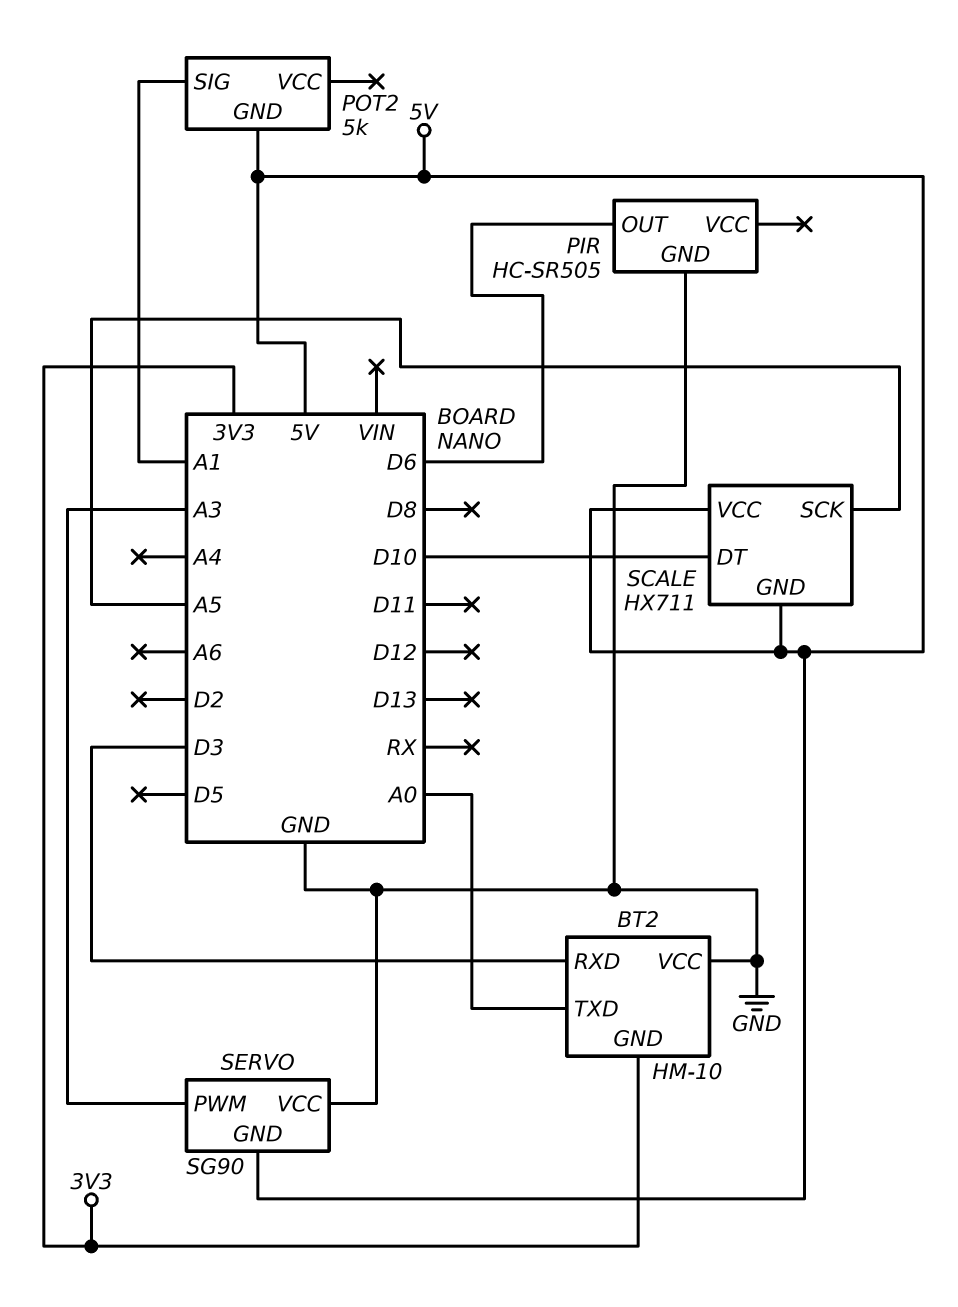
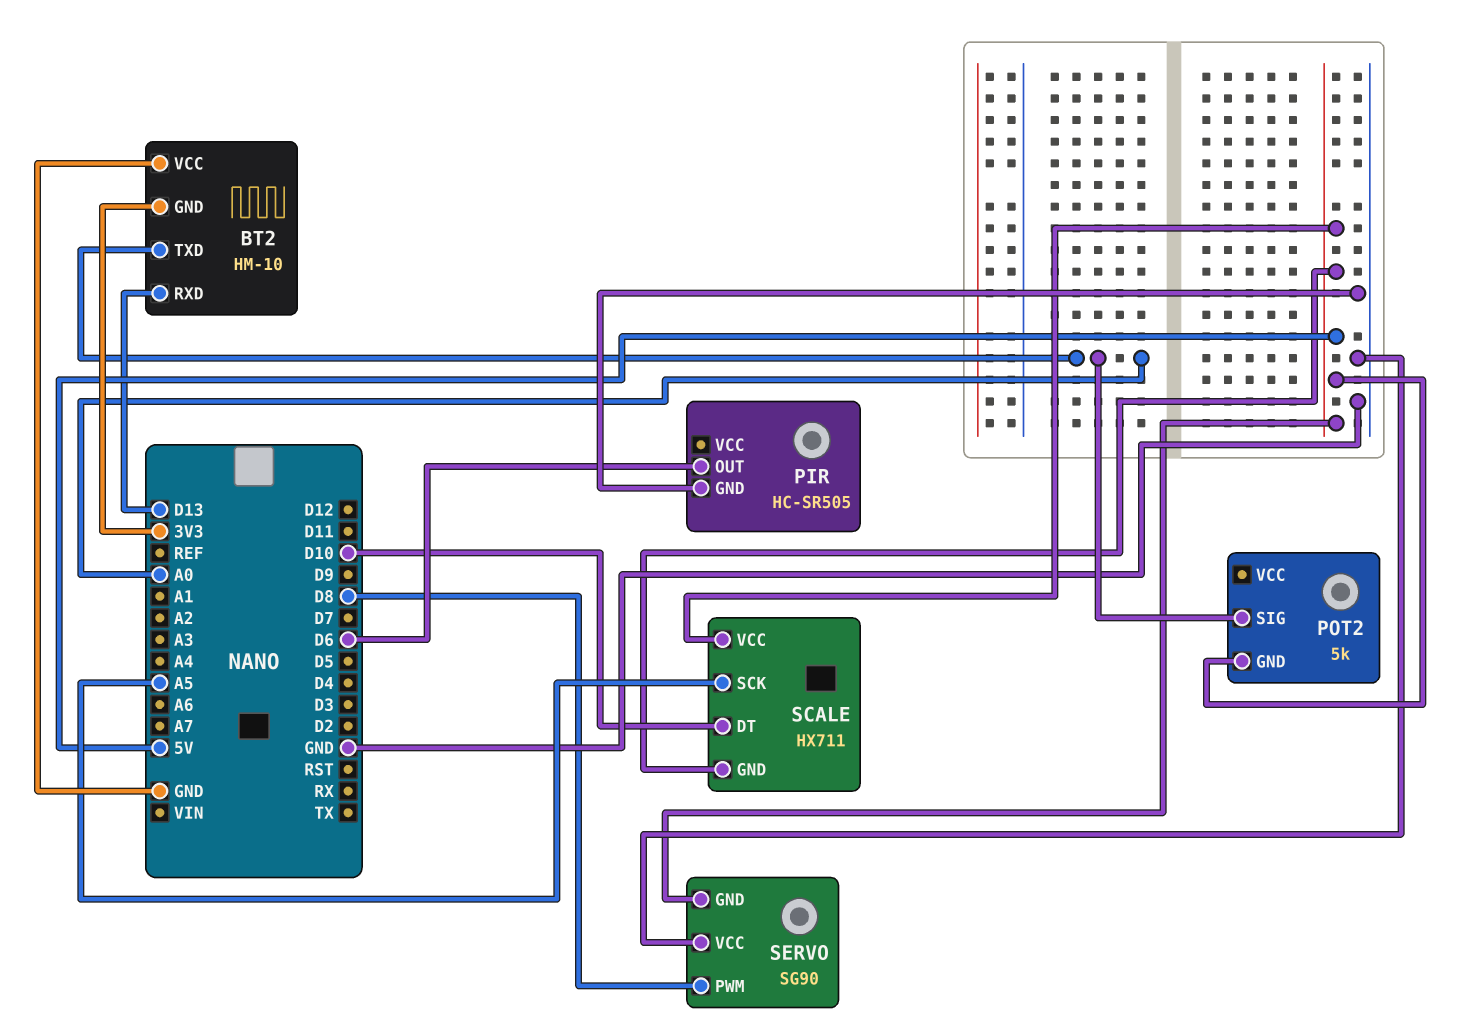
BT2 pin RXD: D3 -> D13
POT2 pin SIG: A1 -> A0
SERVO pin PWM: A3 -> D8

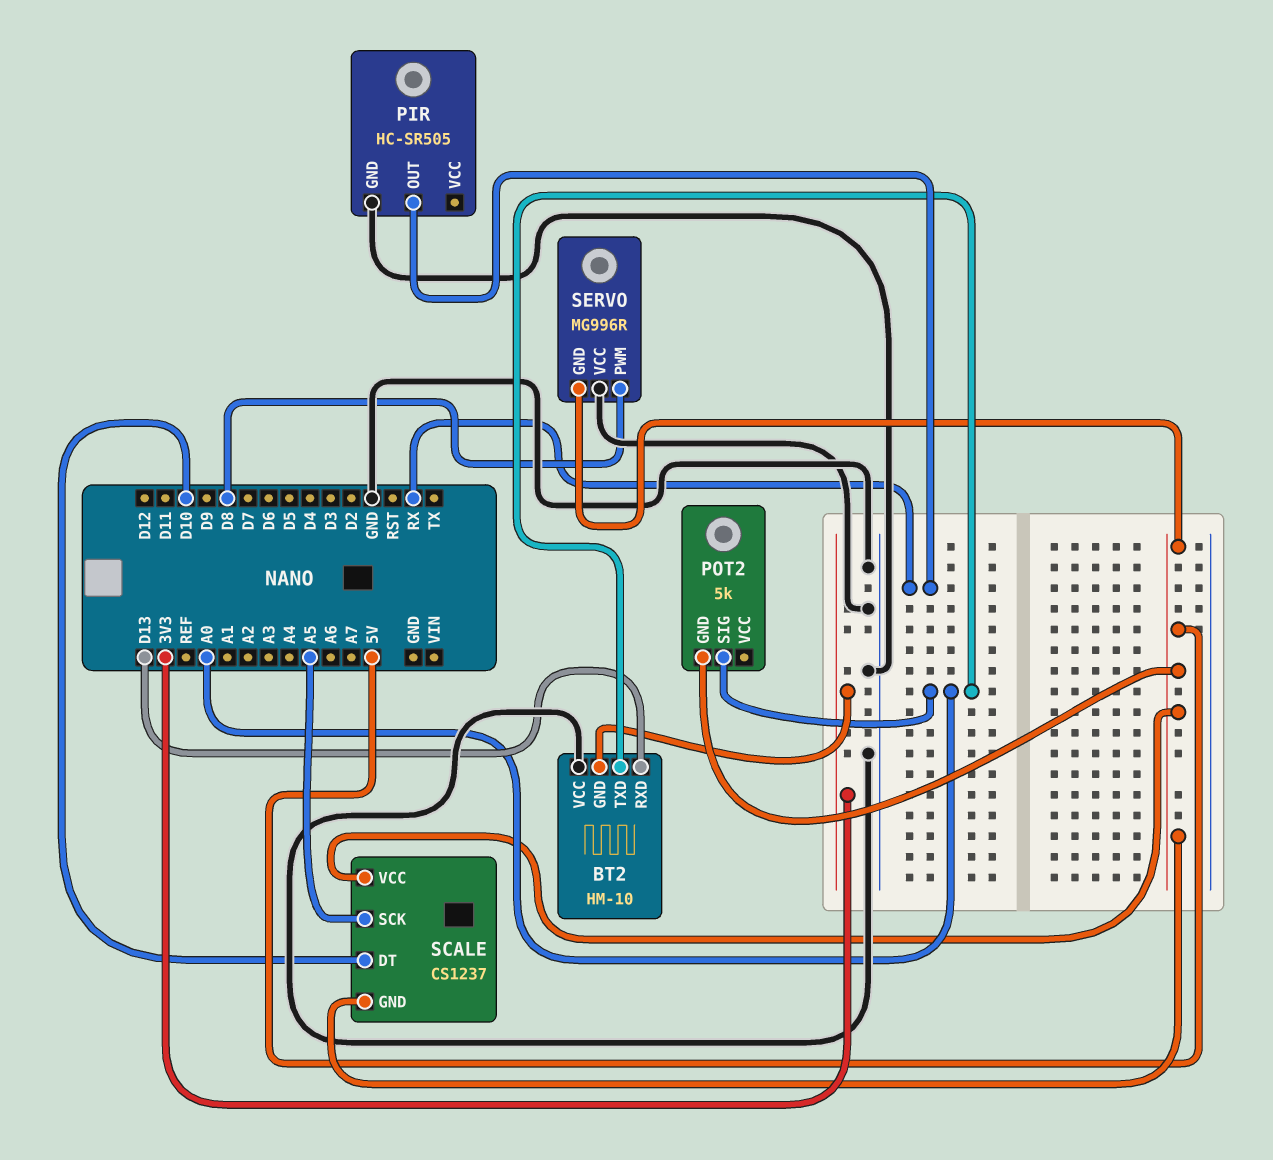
PIR pin OUT: D6 -> RX
SCALE: HX711 -> CS1237
SERVO: SG90 -> MG996R

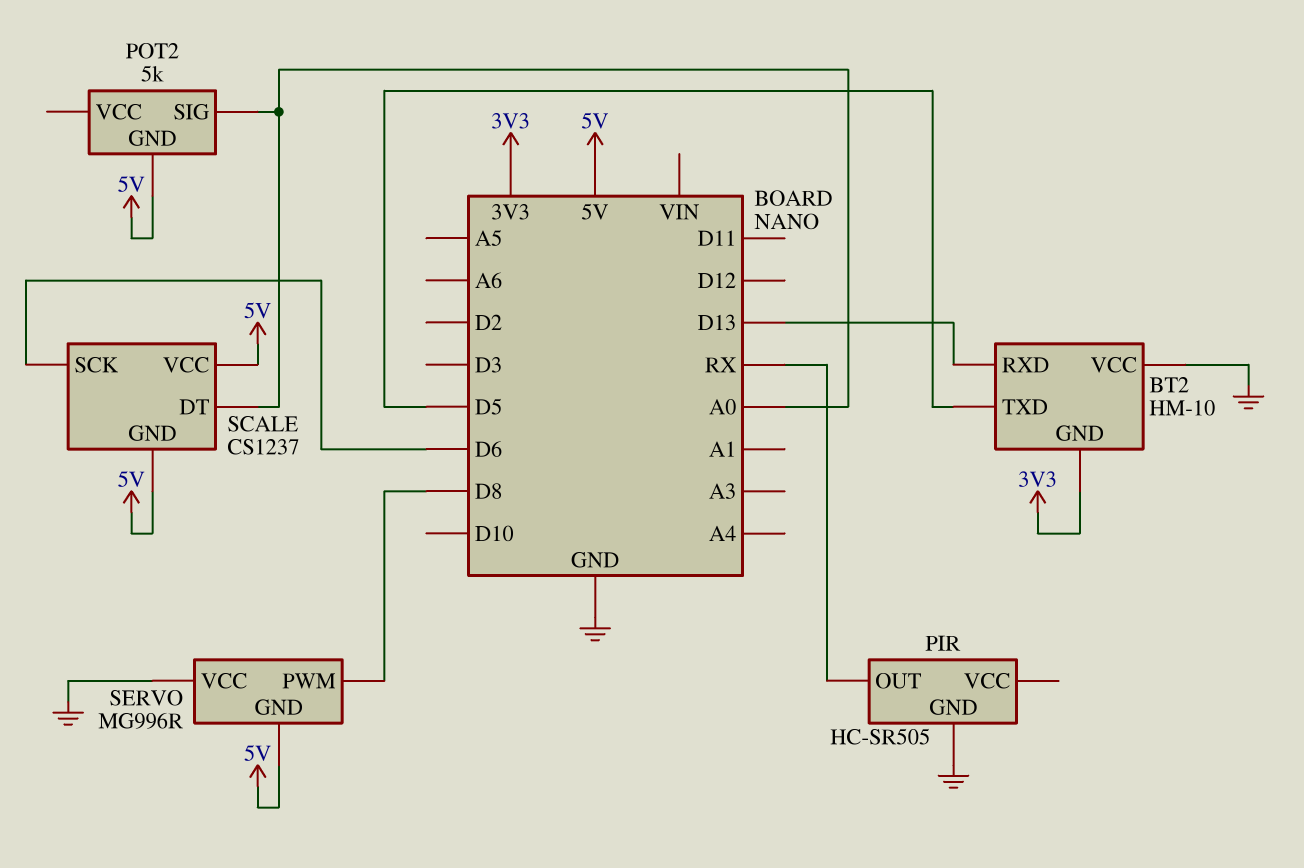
BT2 pin TXD: A0 -> D5
SCALE pin DT: D10 -> A0
SCALE pin SCK: A5 -> D6

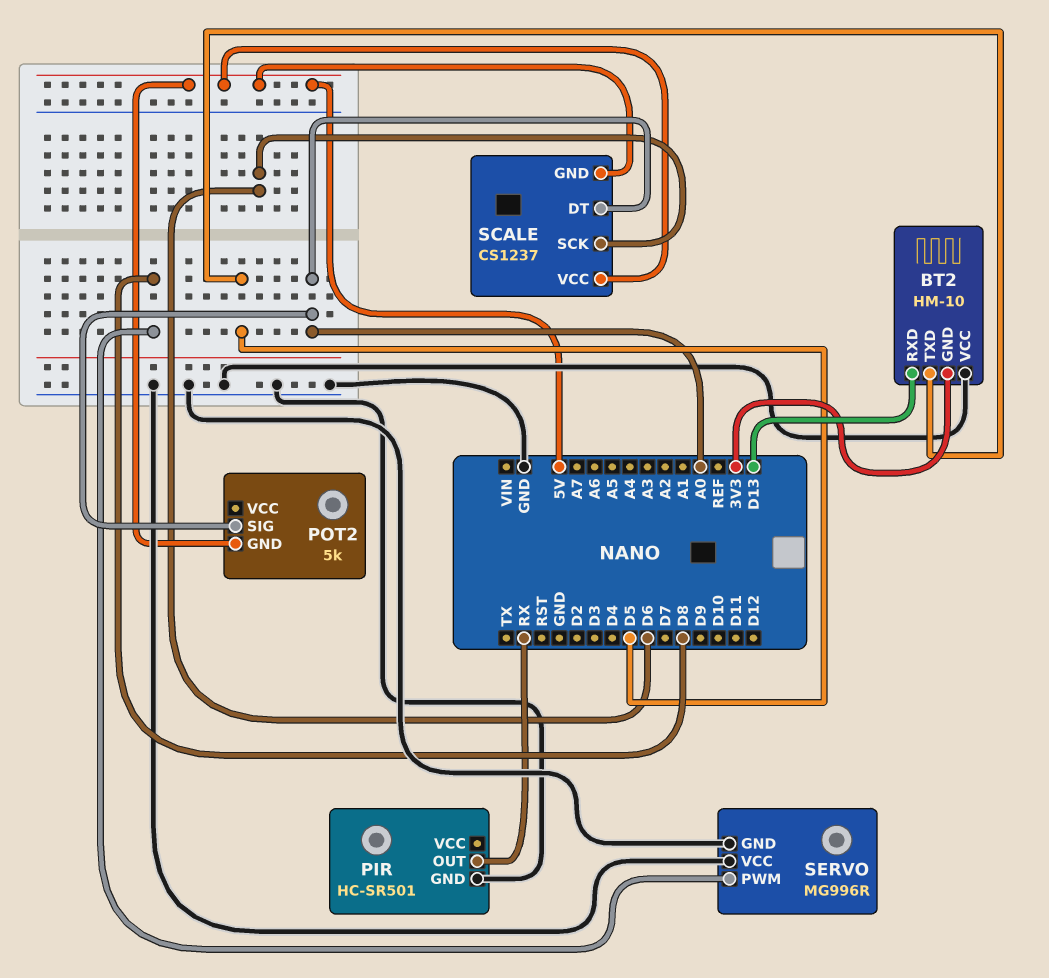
PIR: HC-SR505 -> HC-SR501
SERVO pin GND: 5V -> GND

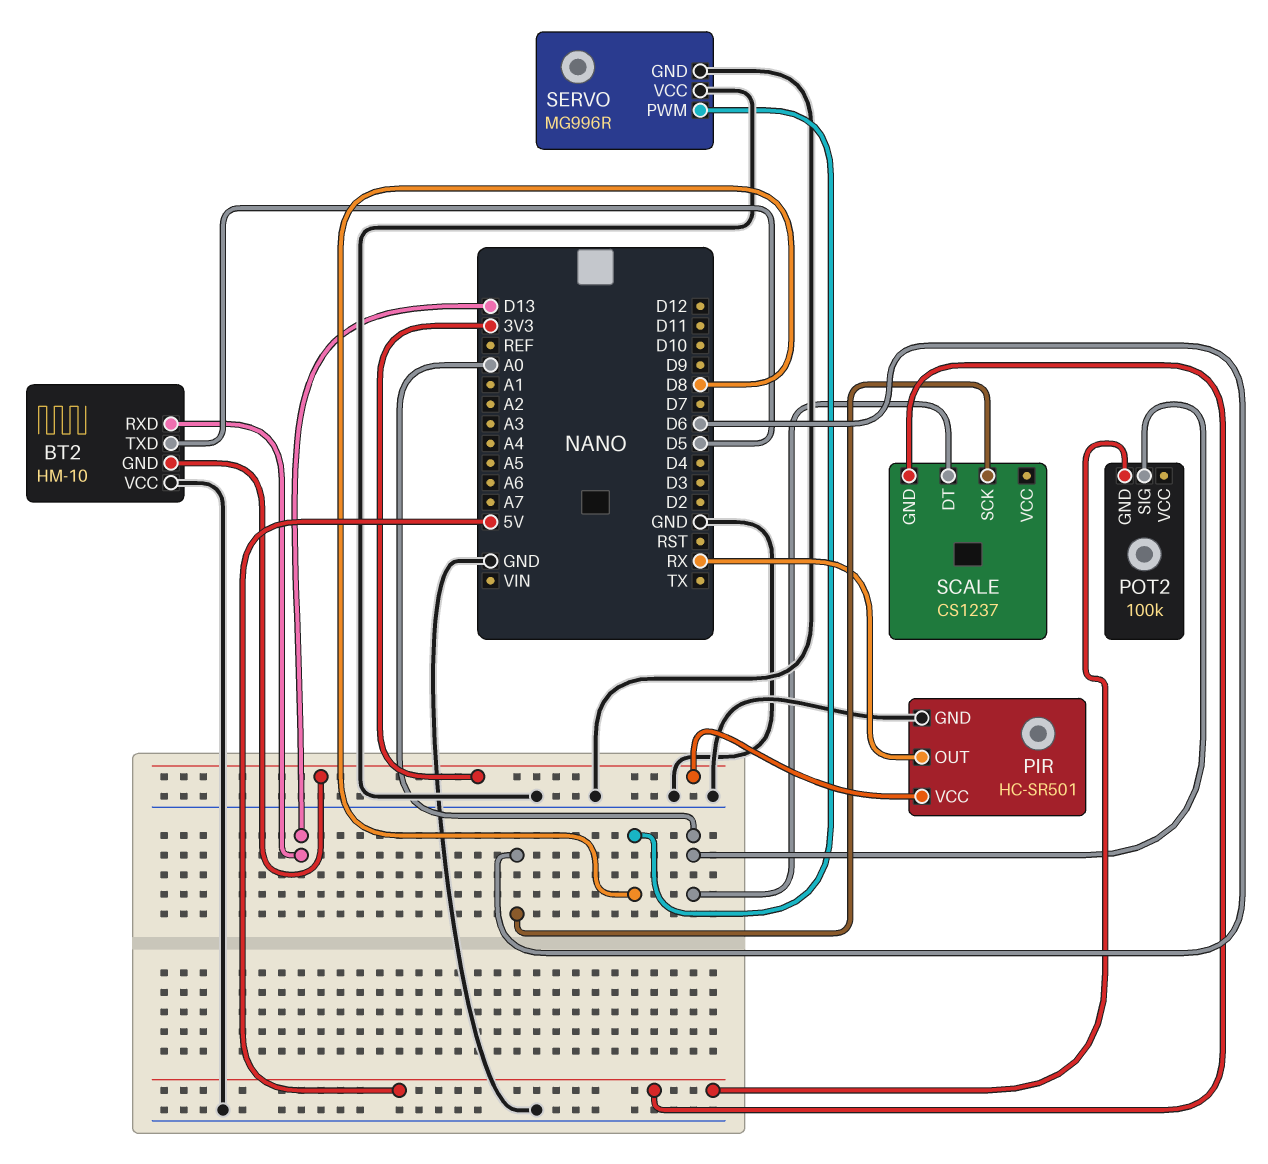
PIR pin VCC: none -> 3V3
POT2: 5k -> 100k
SCALE pin VCC: 5V -> none

